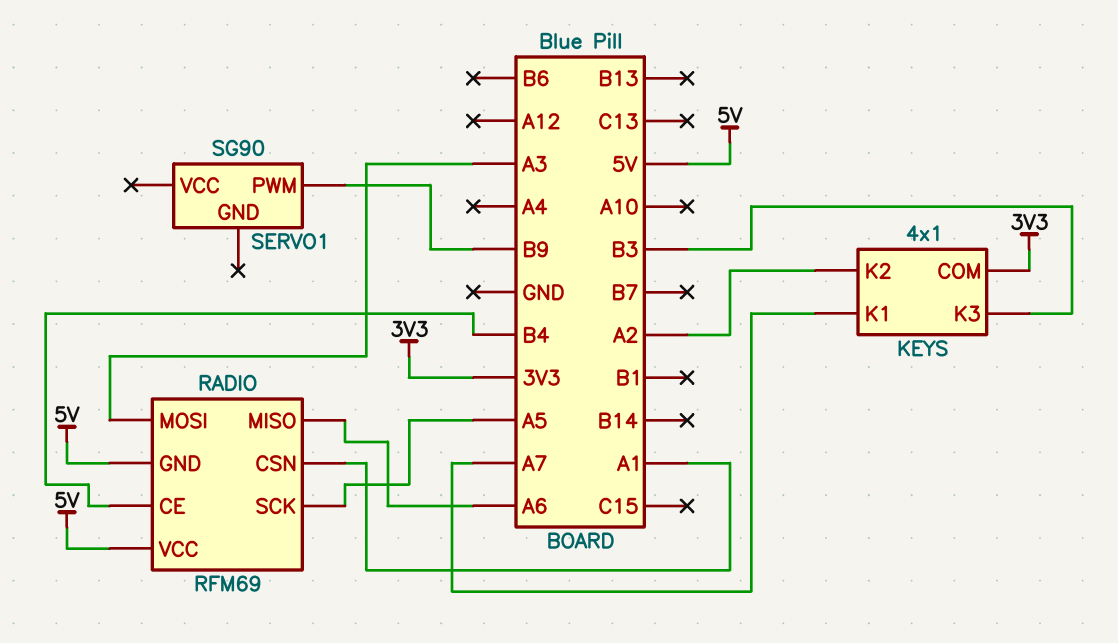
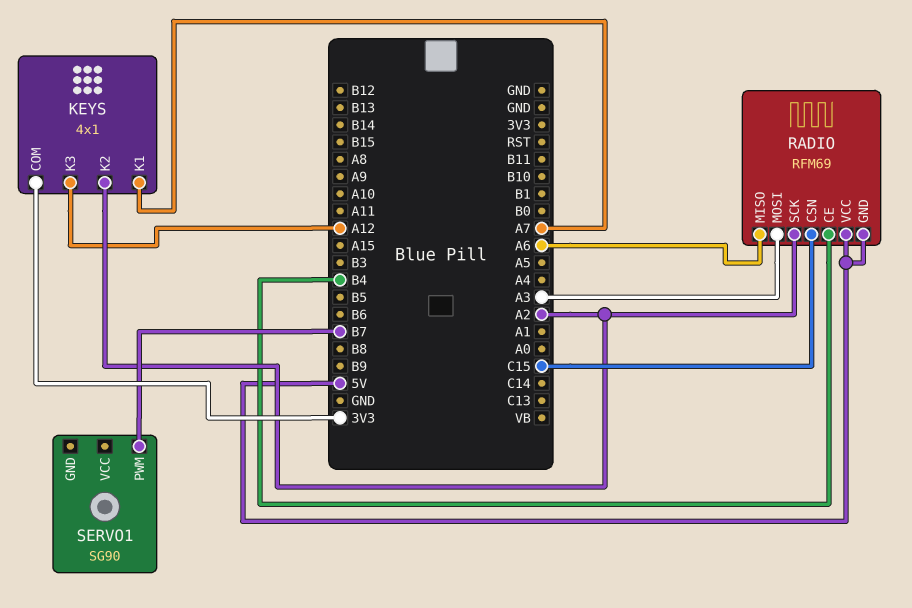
KEYS pin K3: B3 -> A12
RADIO pin CSN: A1 -> C15
RADIO pin SCK: A5 -> A2
SERVO1 pin PWM: B9 -> B7

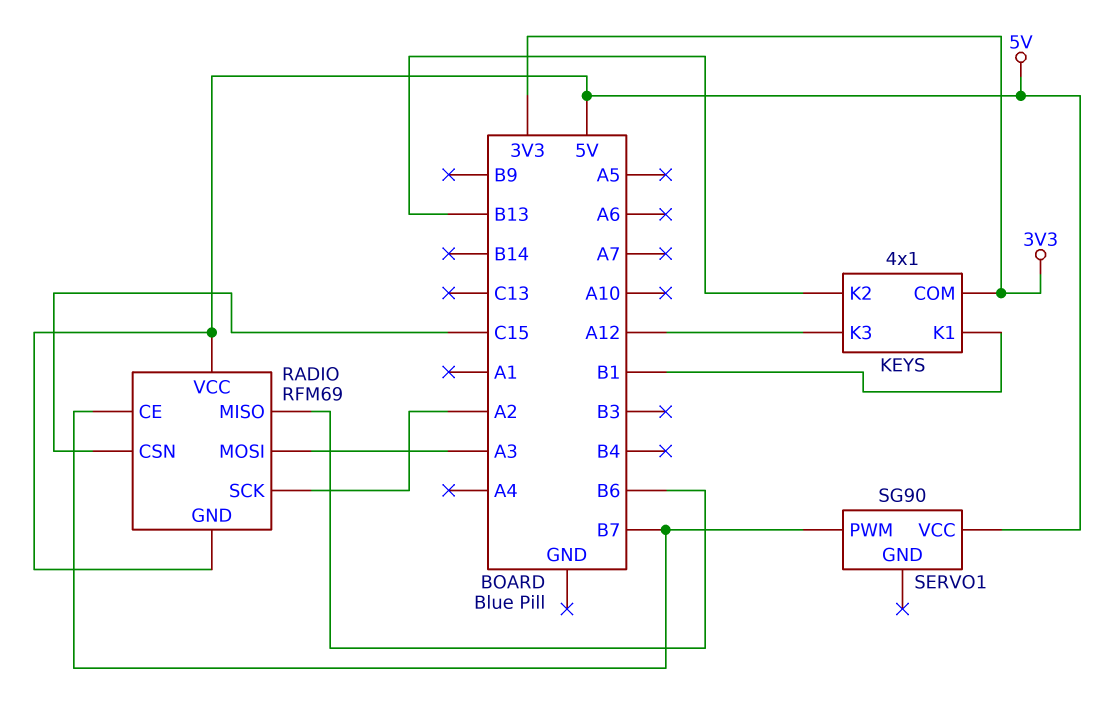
KEYS pin K1: A7 -> B1
KEYS pin K2: A2 -> B13
RADIO pin CE: B4 -> B7
RADIO pin MISO: A6 -> B6
SERVO1 pin VCC: none -> 5V

